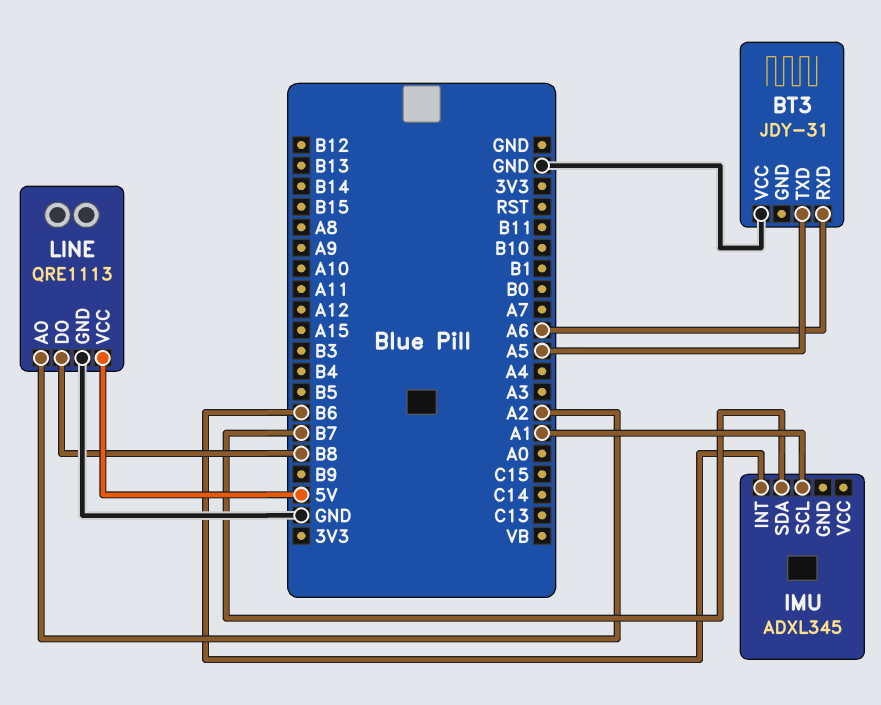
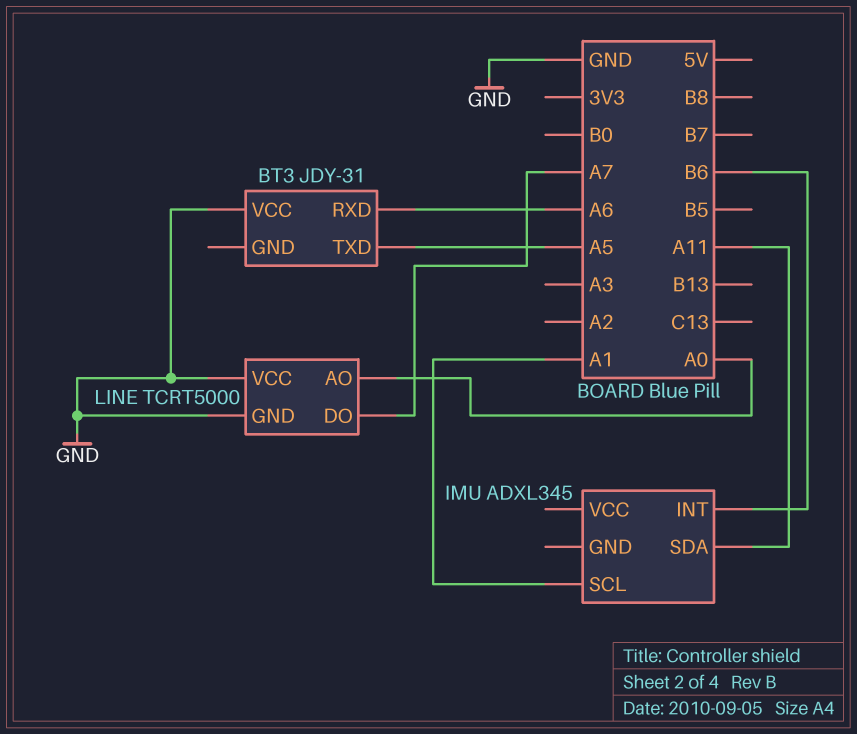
IMU pin SDA: B7 -> A11
LINE: QRE1113 -> TCRT5000
LINE pin AO: A2 -> A0
LINE pin DO: B8 -> A7
LINE pin VCC: 5V -> GND

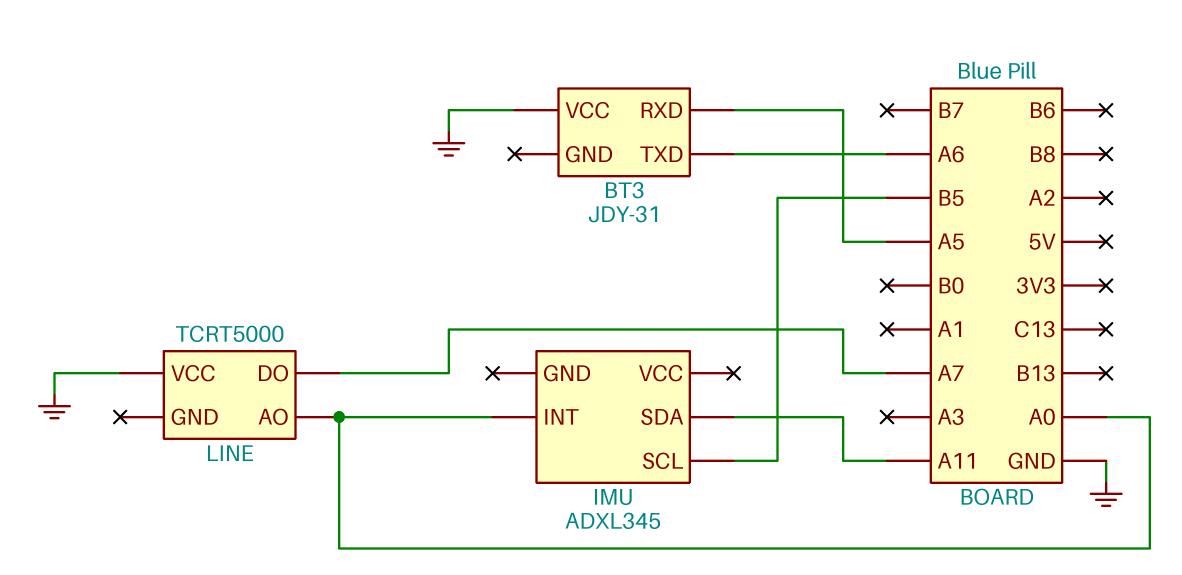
BT3 pin RXD: A6 -> A5
BT3 pin TXD: A5 -> A6
IMU pin INT: B6 -> A0
IMU pin SCL: A1 -> B5
LINE pin GND: GND -> none

